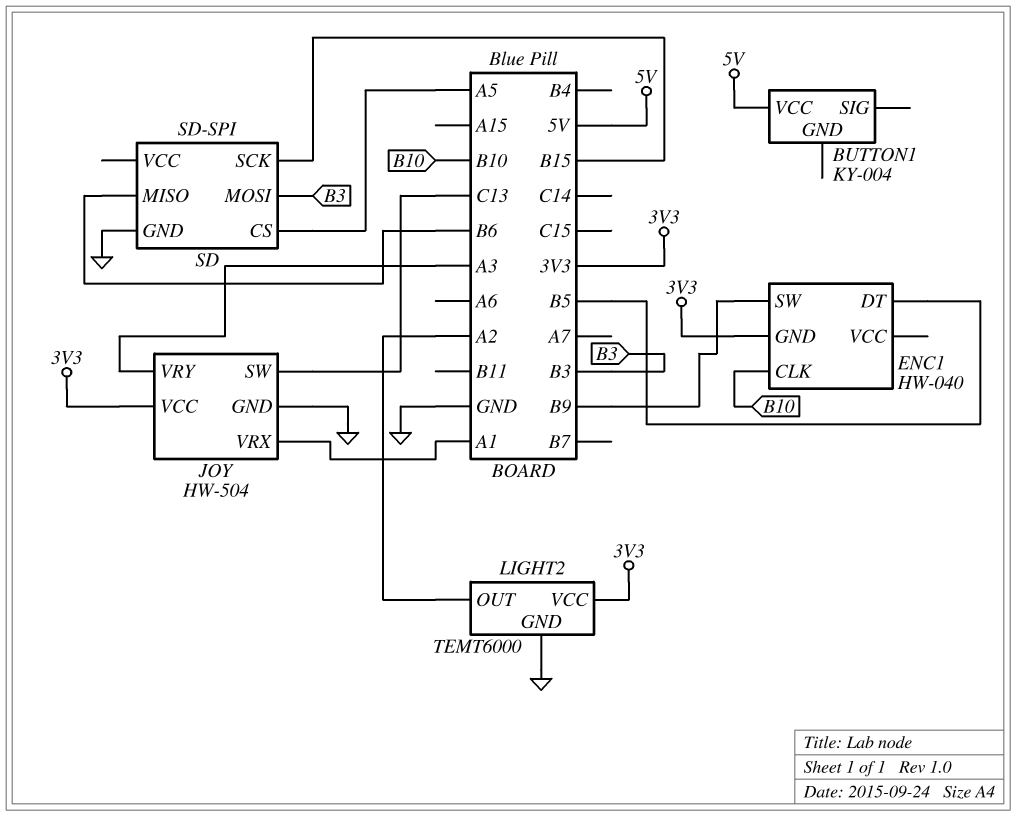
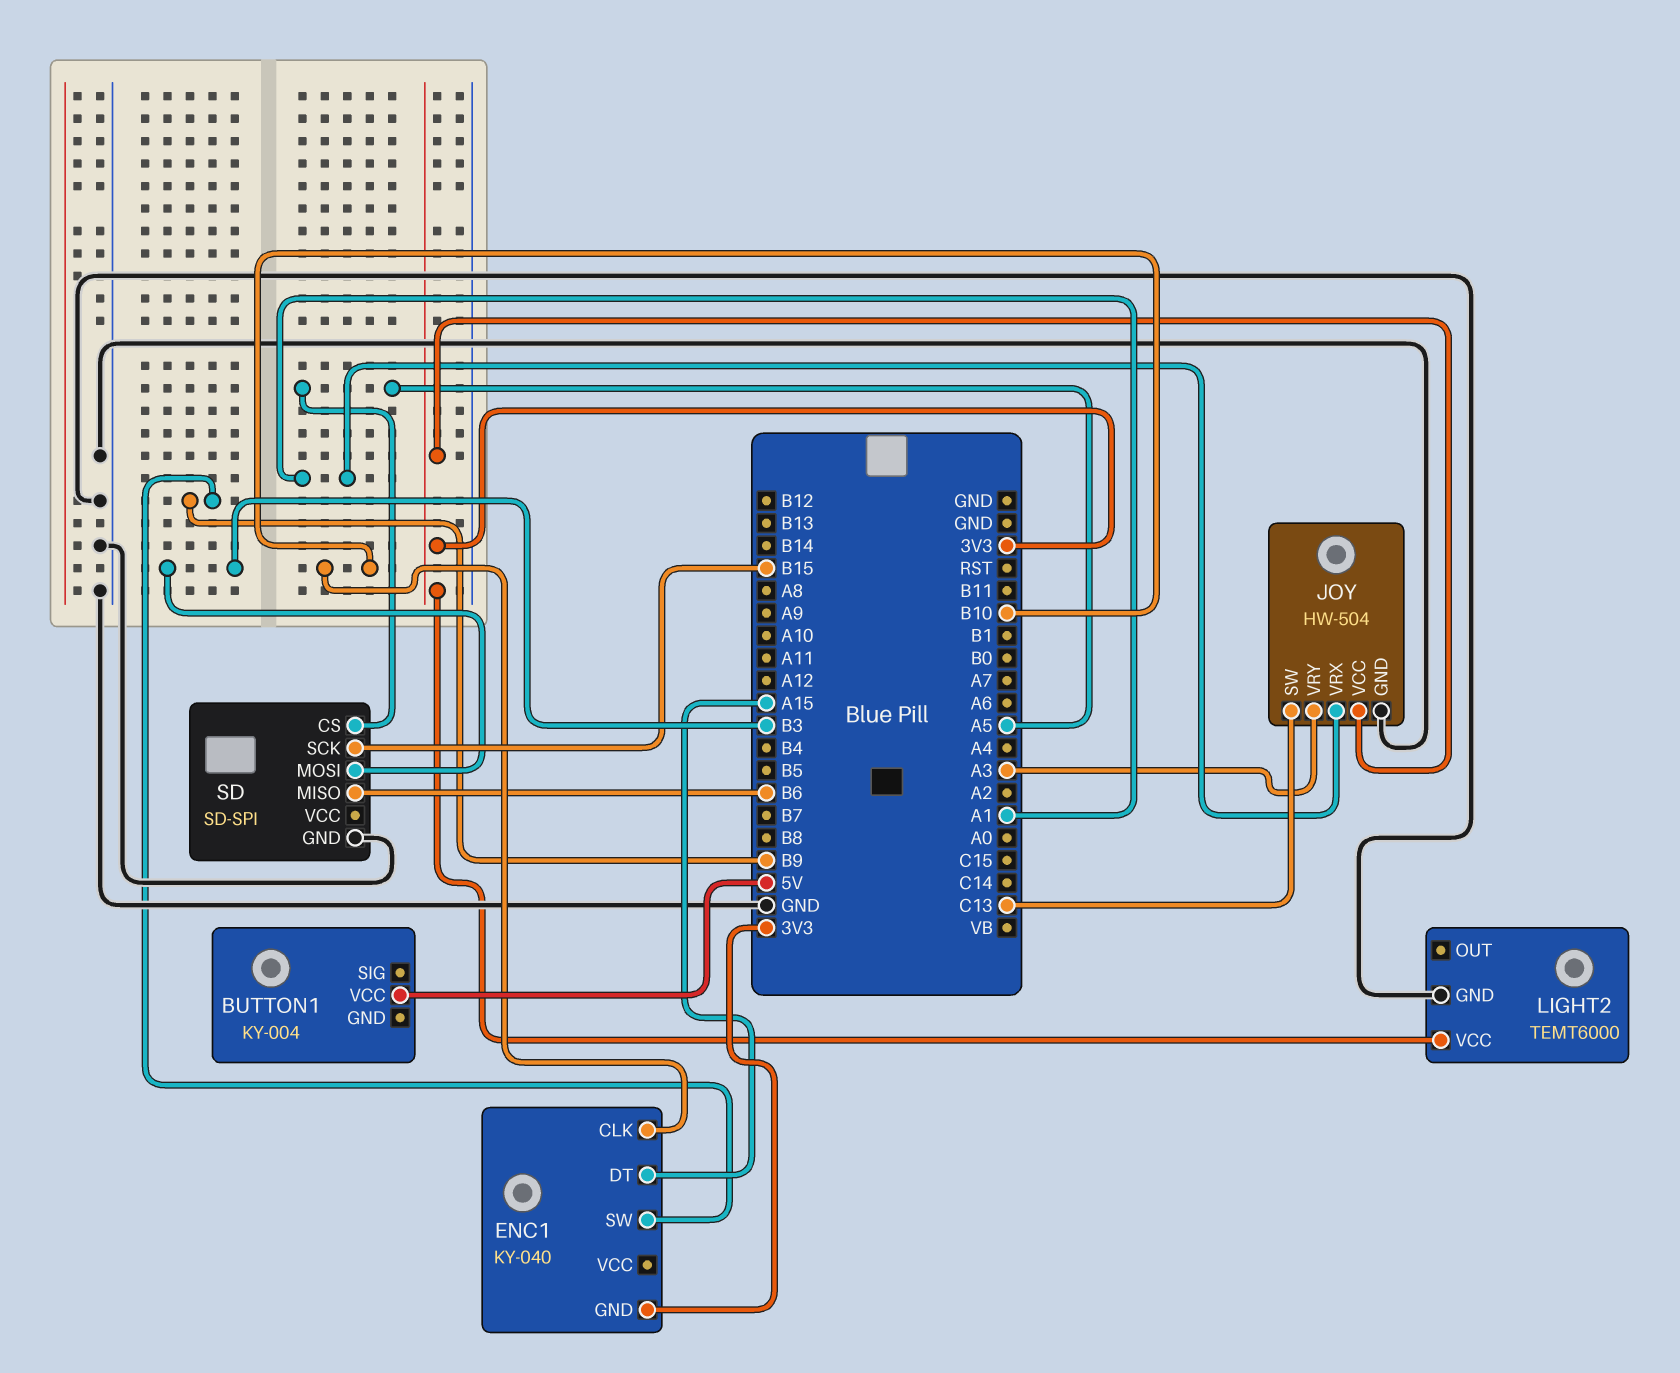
ENC1: HW-040 -> KY-040
ENC1 pin DT: B5 -> A15
LIGHT2 pin OUT: A2 -> none

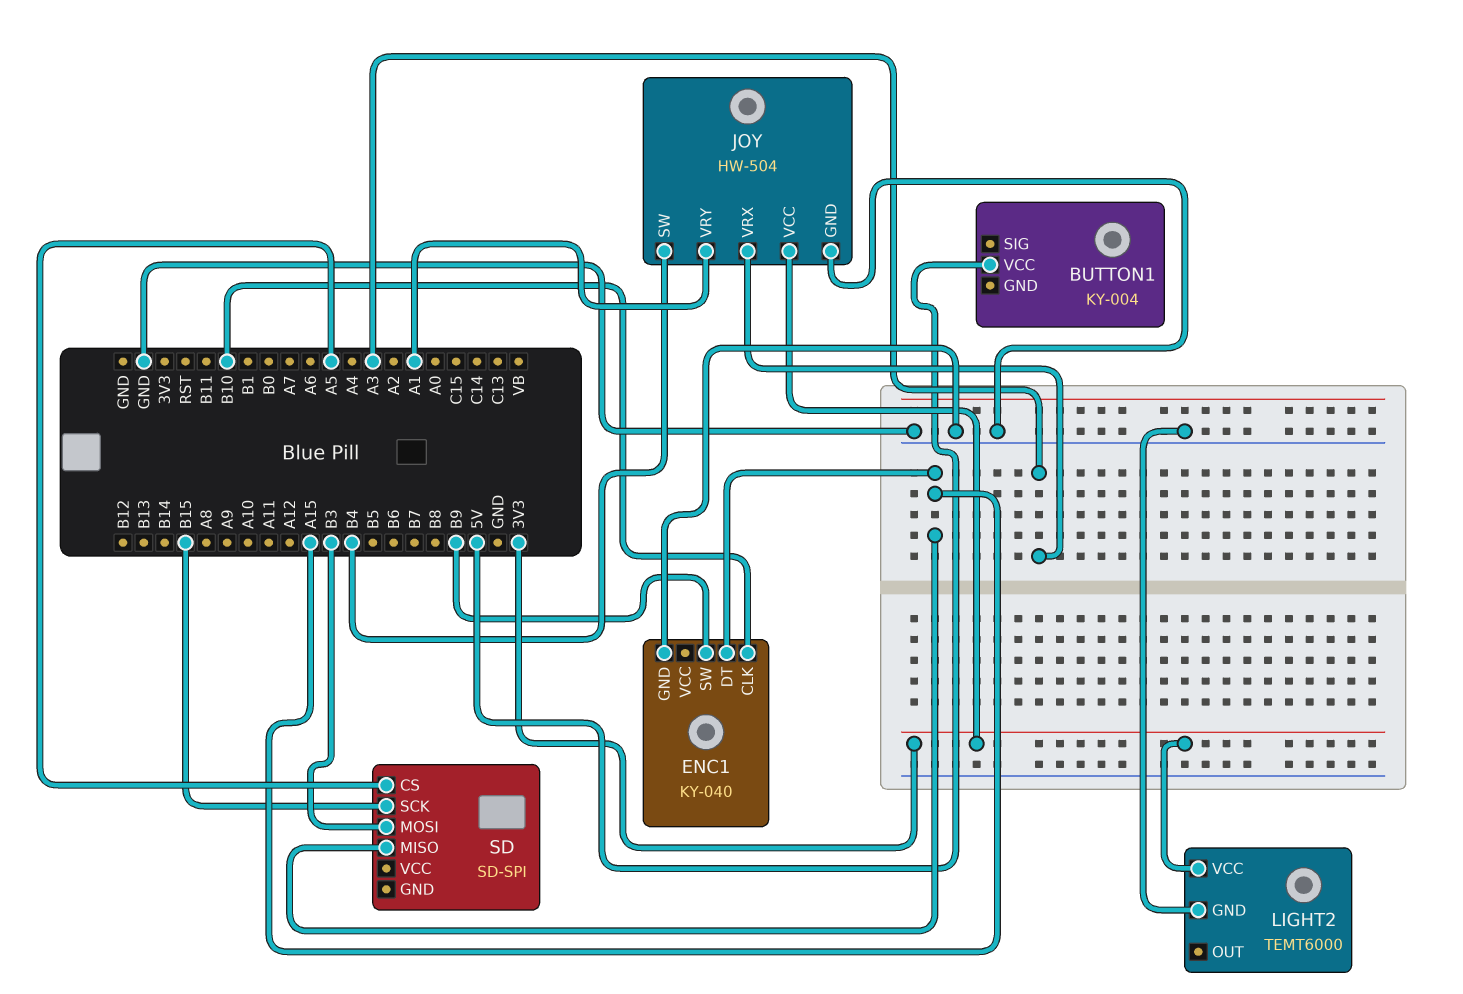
ENC1 pin GND: 3V3 -> GND
JOY pin SW: C13 -> B4
JOY pin VRX: A1 -> A3
JOY pin VRY: A3 -> A1
SD pin GND: GND -> none
SD pin MISO: B6 -> A15

